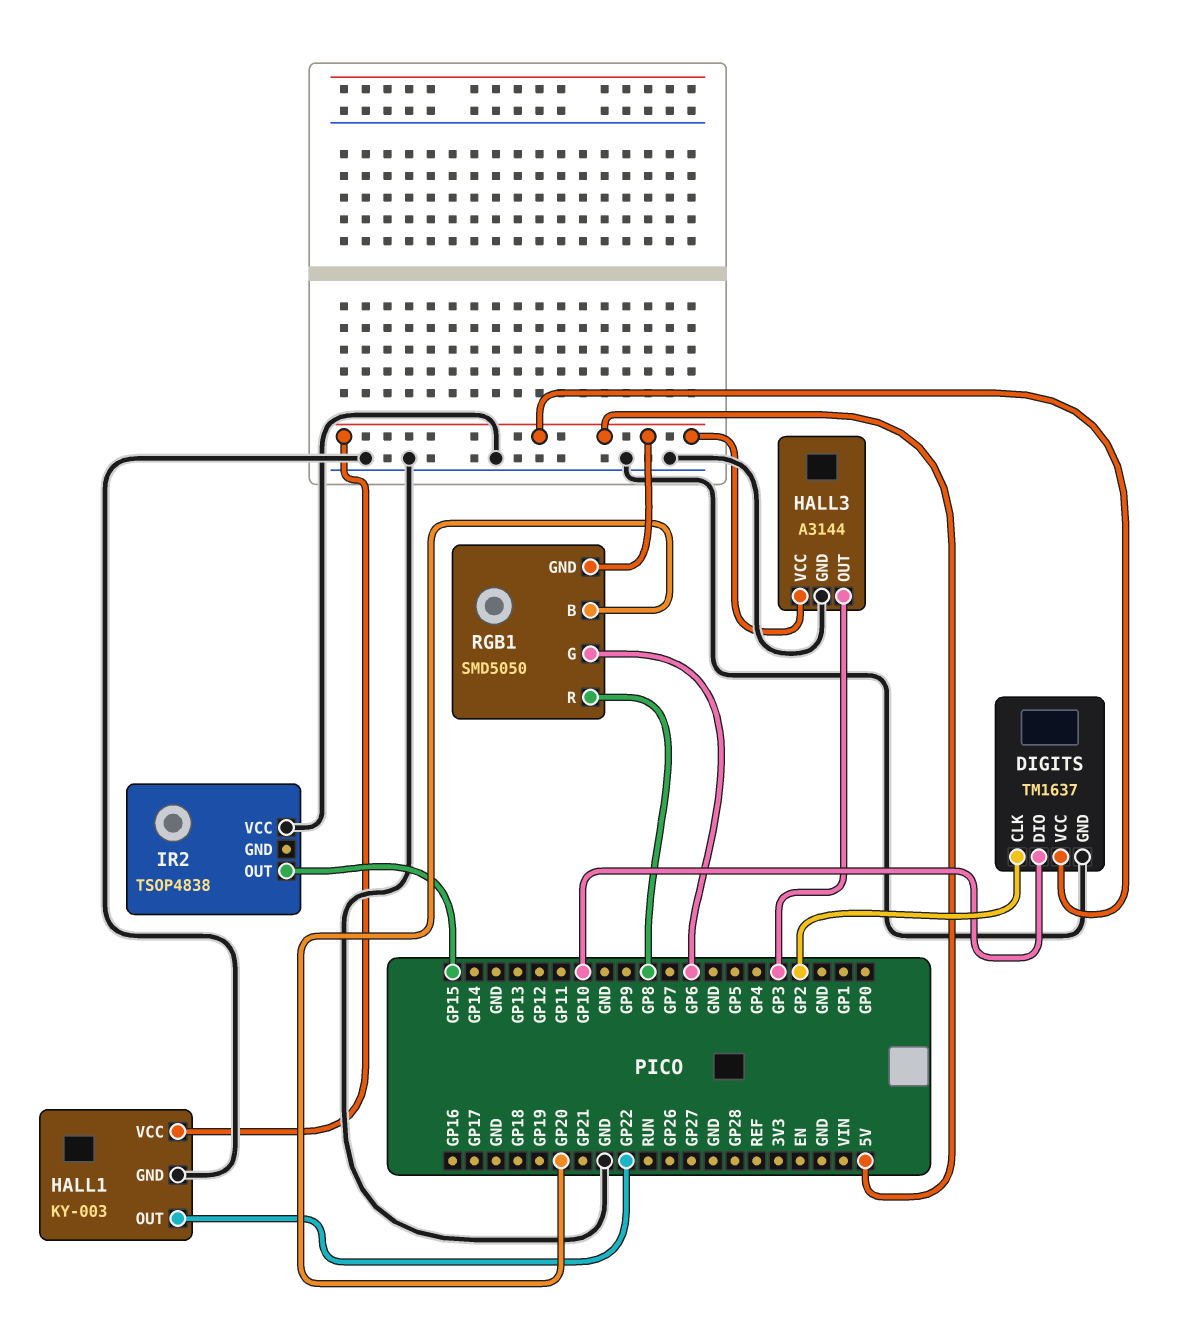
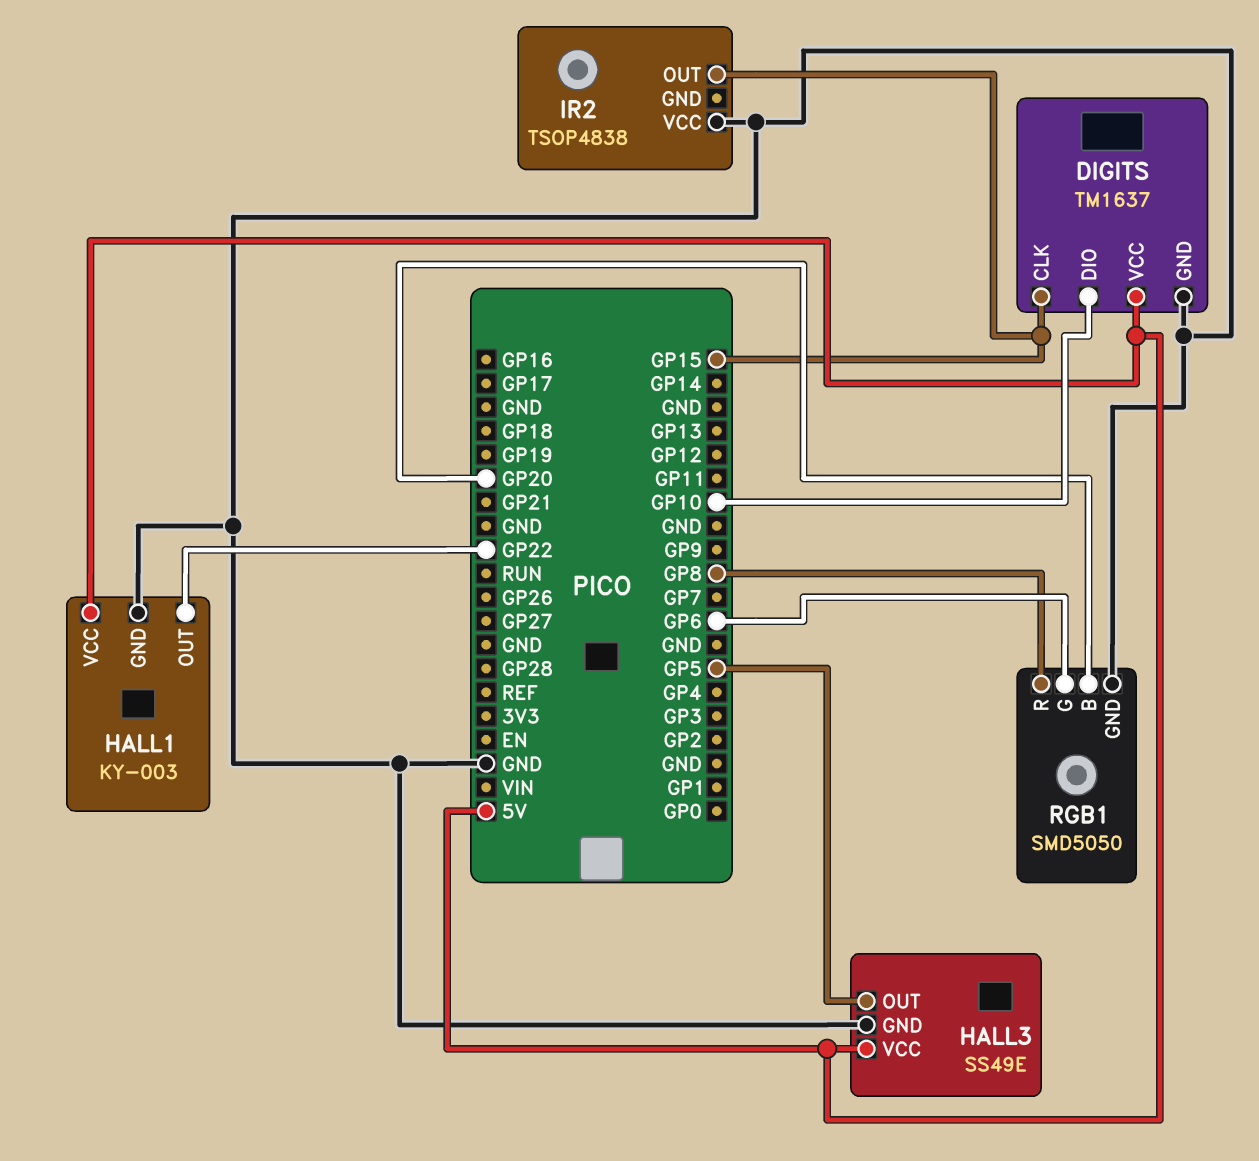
DIGITS pin CLK: GP2 -> GP15
HALL3: A3144 -> SS49E
HALL3 pin OUT: GP3 -> GP5
RGB1 pin GND: 5V -> GND

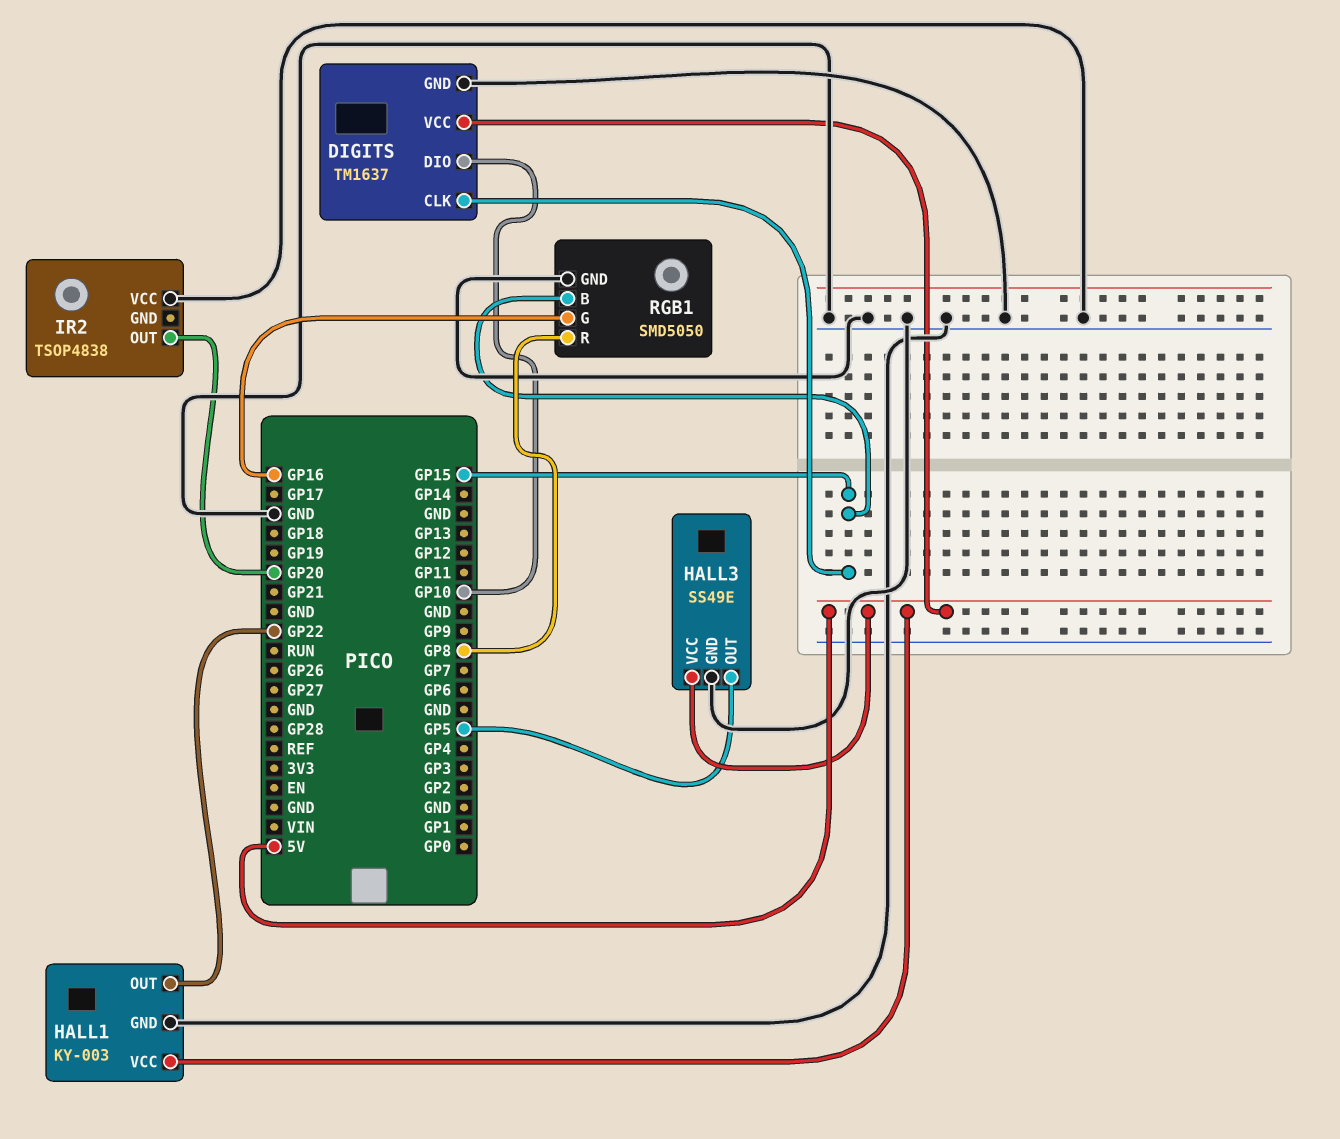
IR2 pin OUT: GP15 -> GP20
RGB1 pin B: GP20 -> GP15
RGB1 pin G: GP6 -> GP16

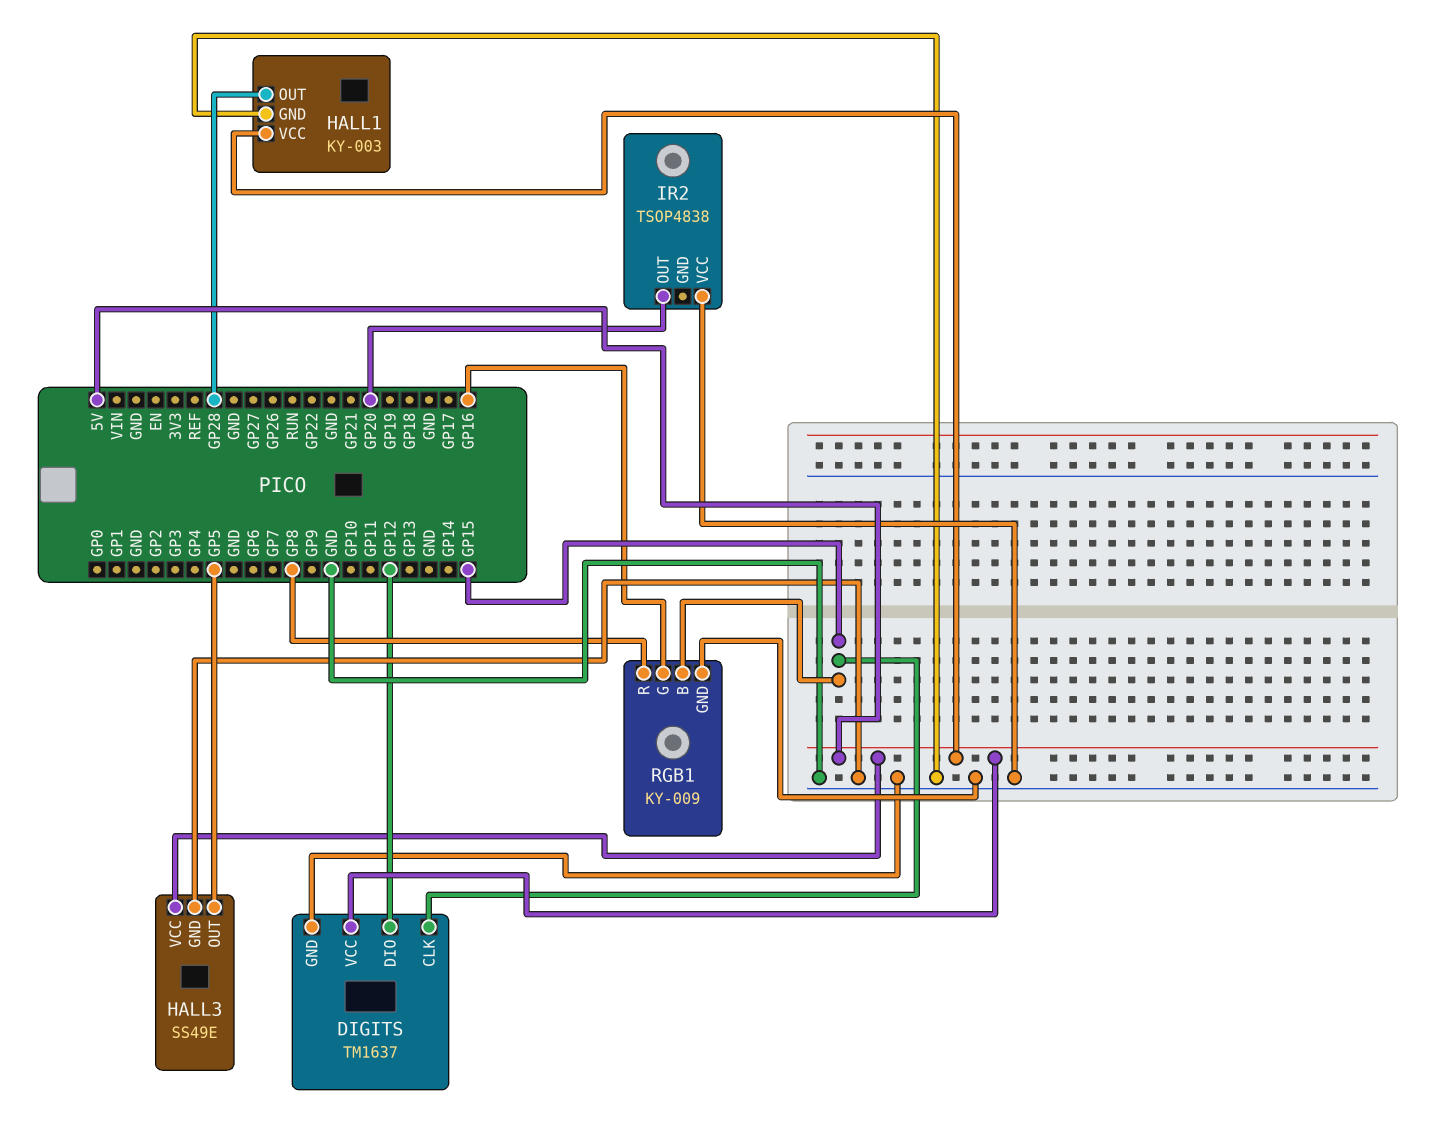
DIGITS pin DIO: GP10 -> GP12
HALL1 pin OUT: GP22 -> GP28
RGB1: SMD5050 -> KY-009

